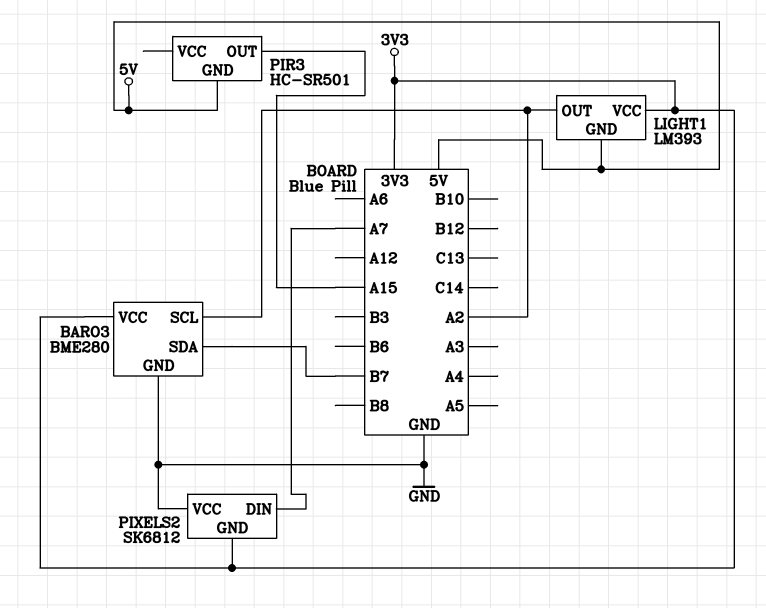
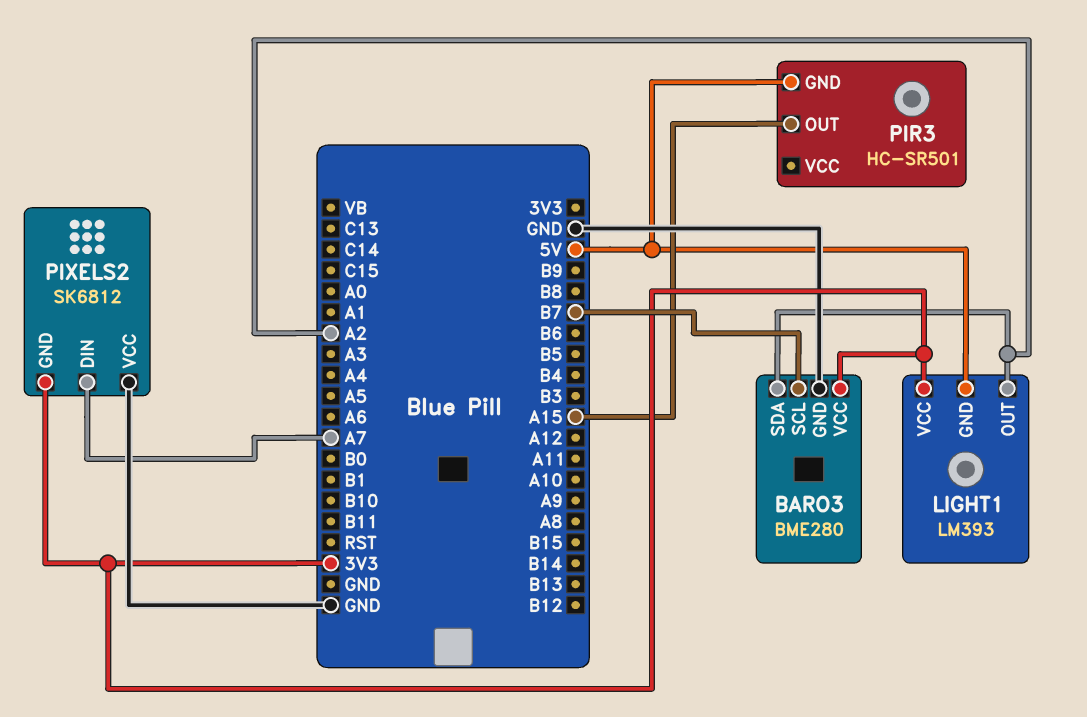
BARO3 pin SCL: A2 -> B7
BARO3 pin SDA: B7 -> A2

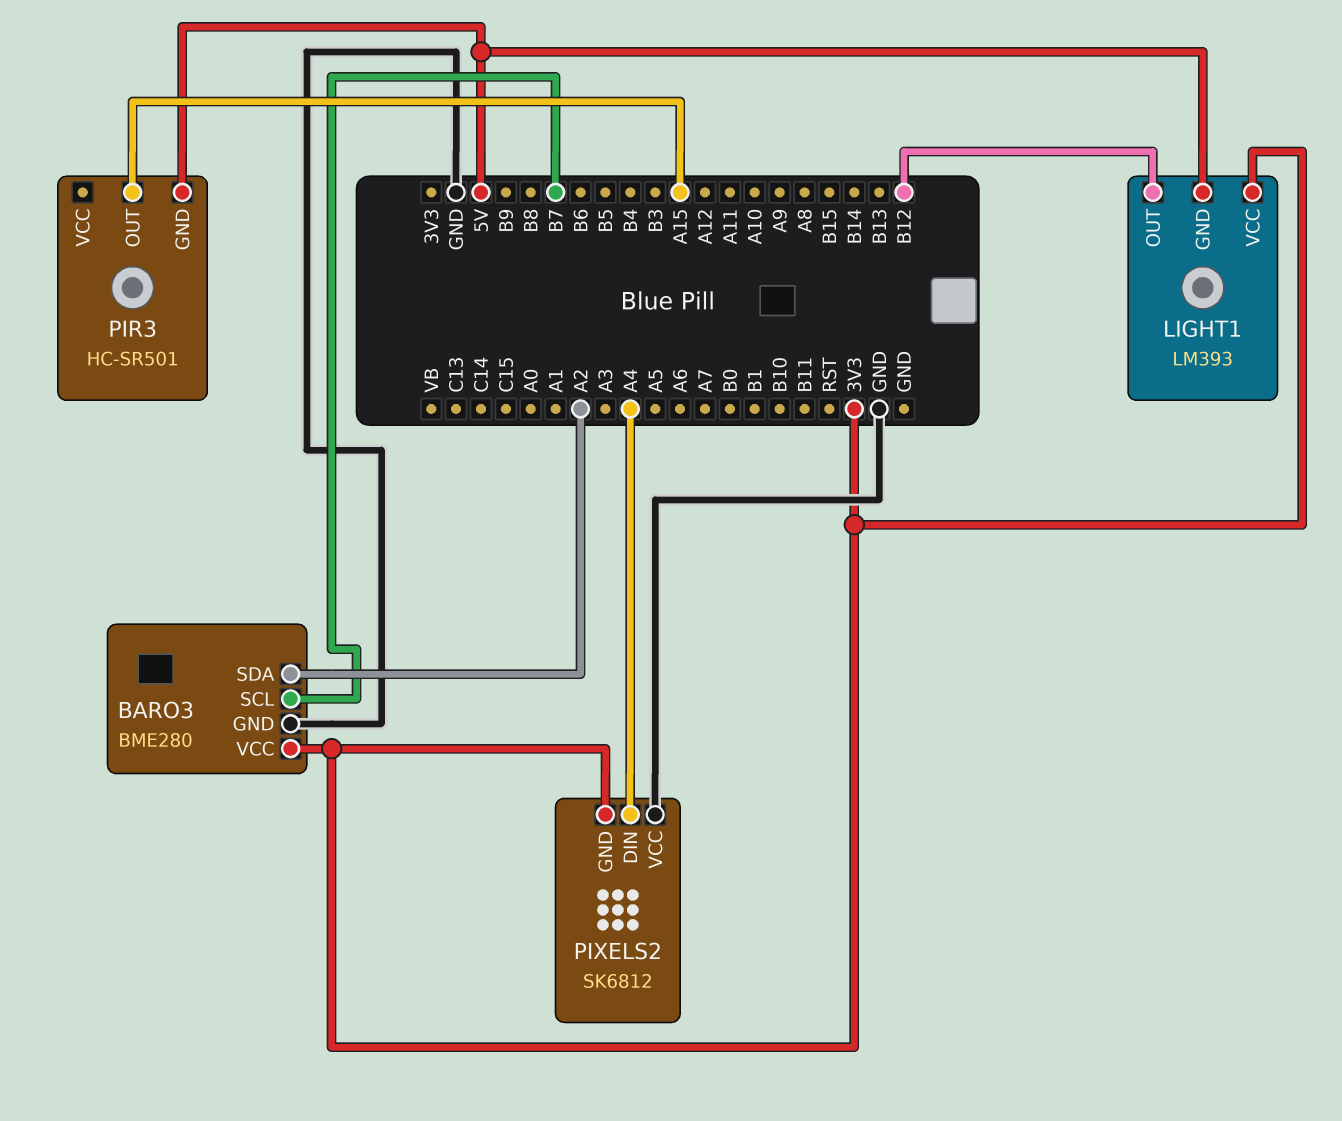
LIGHT1 pin OUT: A2 -> B12
PIXELS2 pin DIN: A7 -> A4

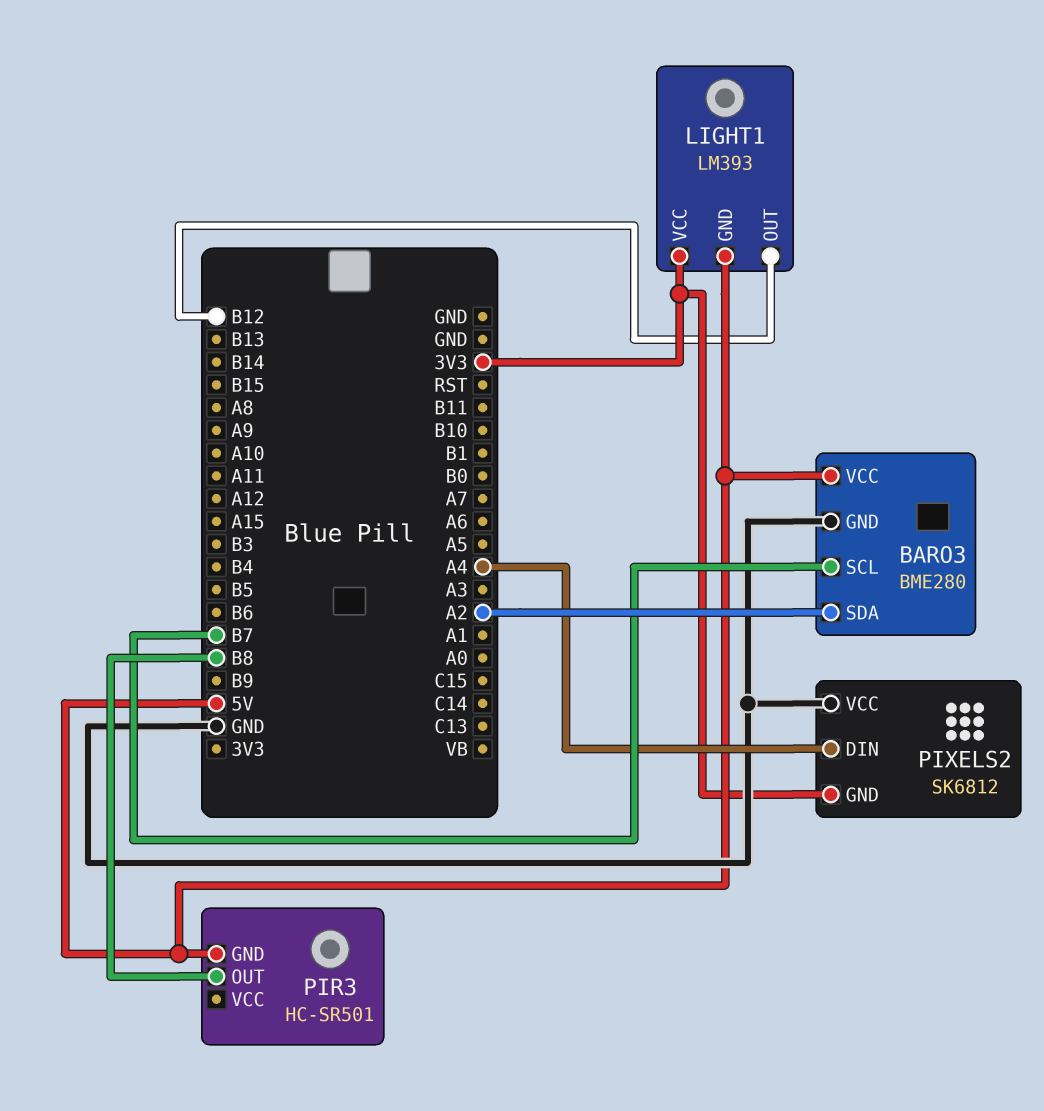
BARO3 pin VCC: 3V3 -> 5V
PIR3 pin OUT: A15 -> B8

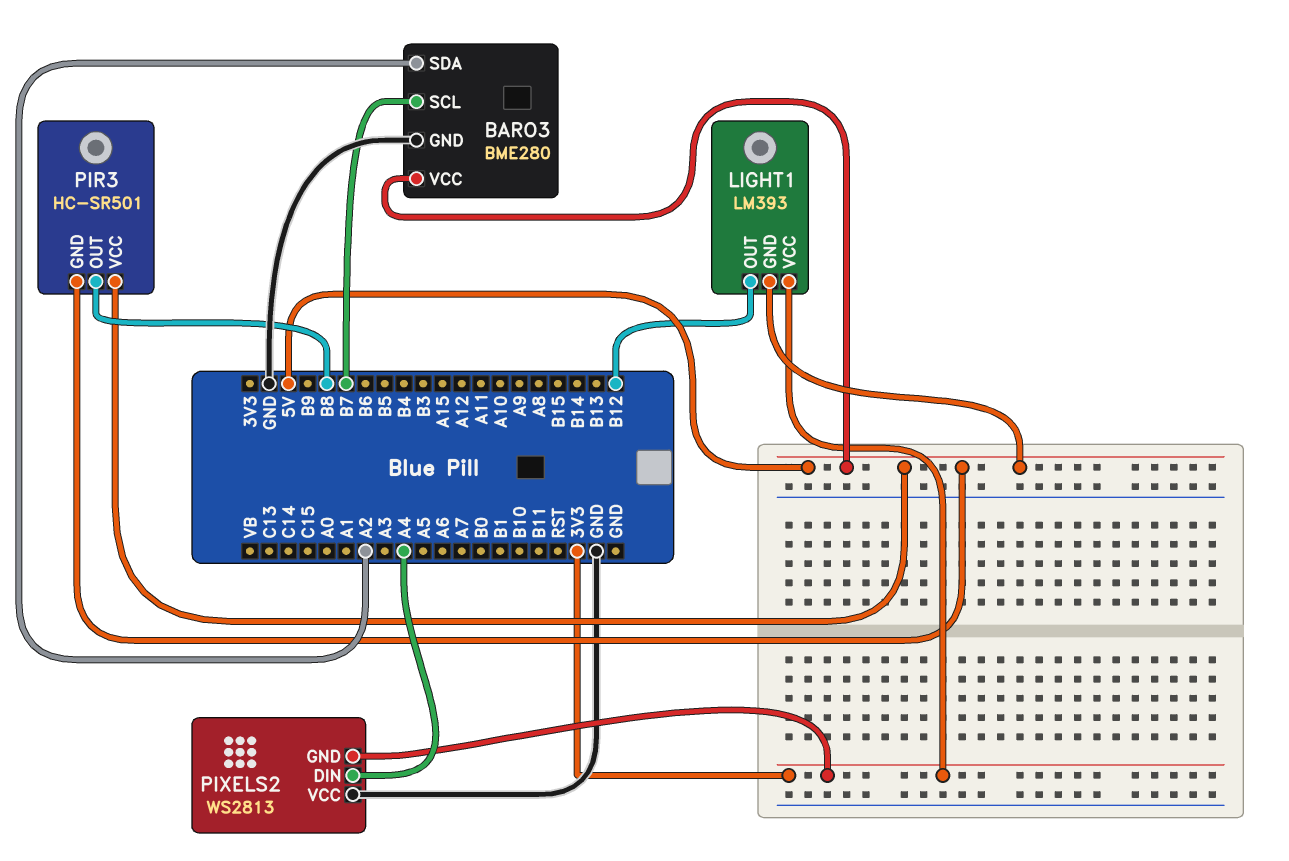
PIR3 pin VCC: none -> 5V
PIXELS2: SK6812 -> WS2813

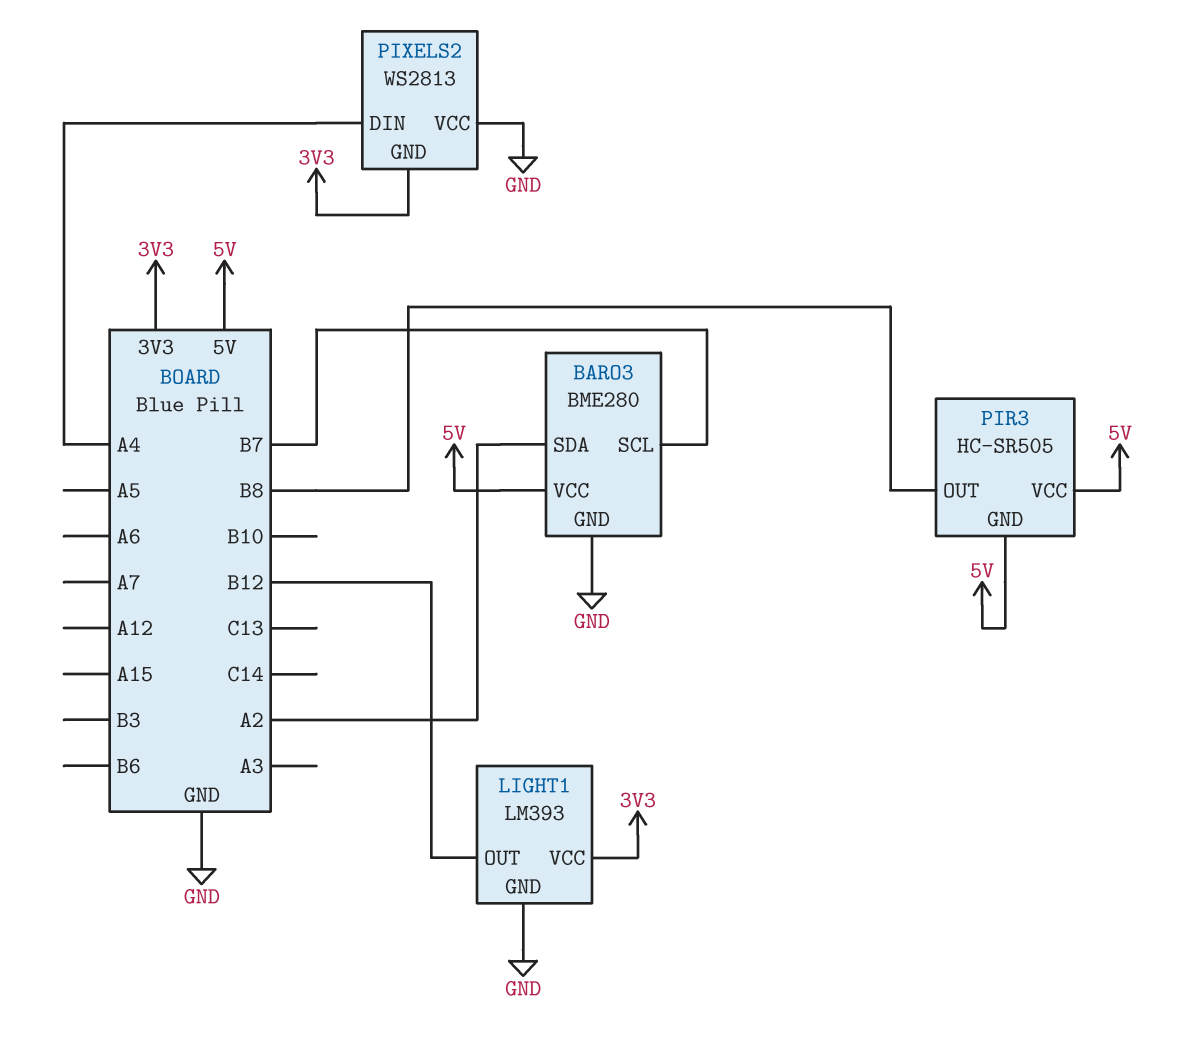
LIGHT1 pin GND: 5V -> GND
PIR3: HC-SR501 -> HC-SR505

